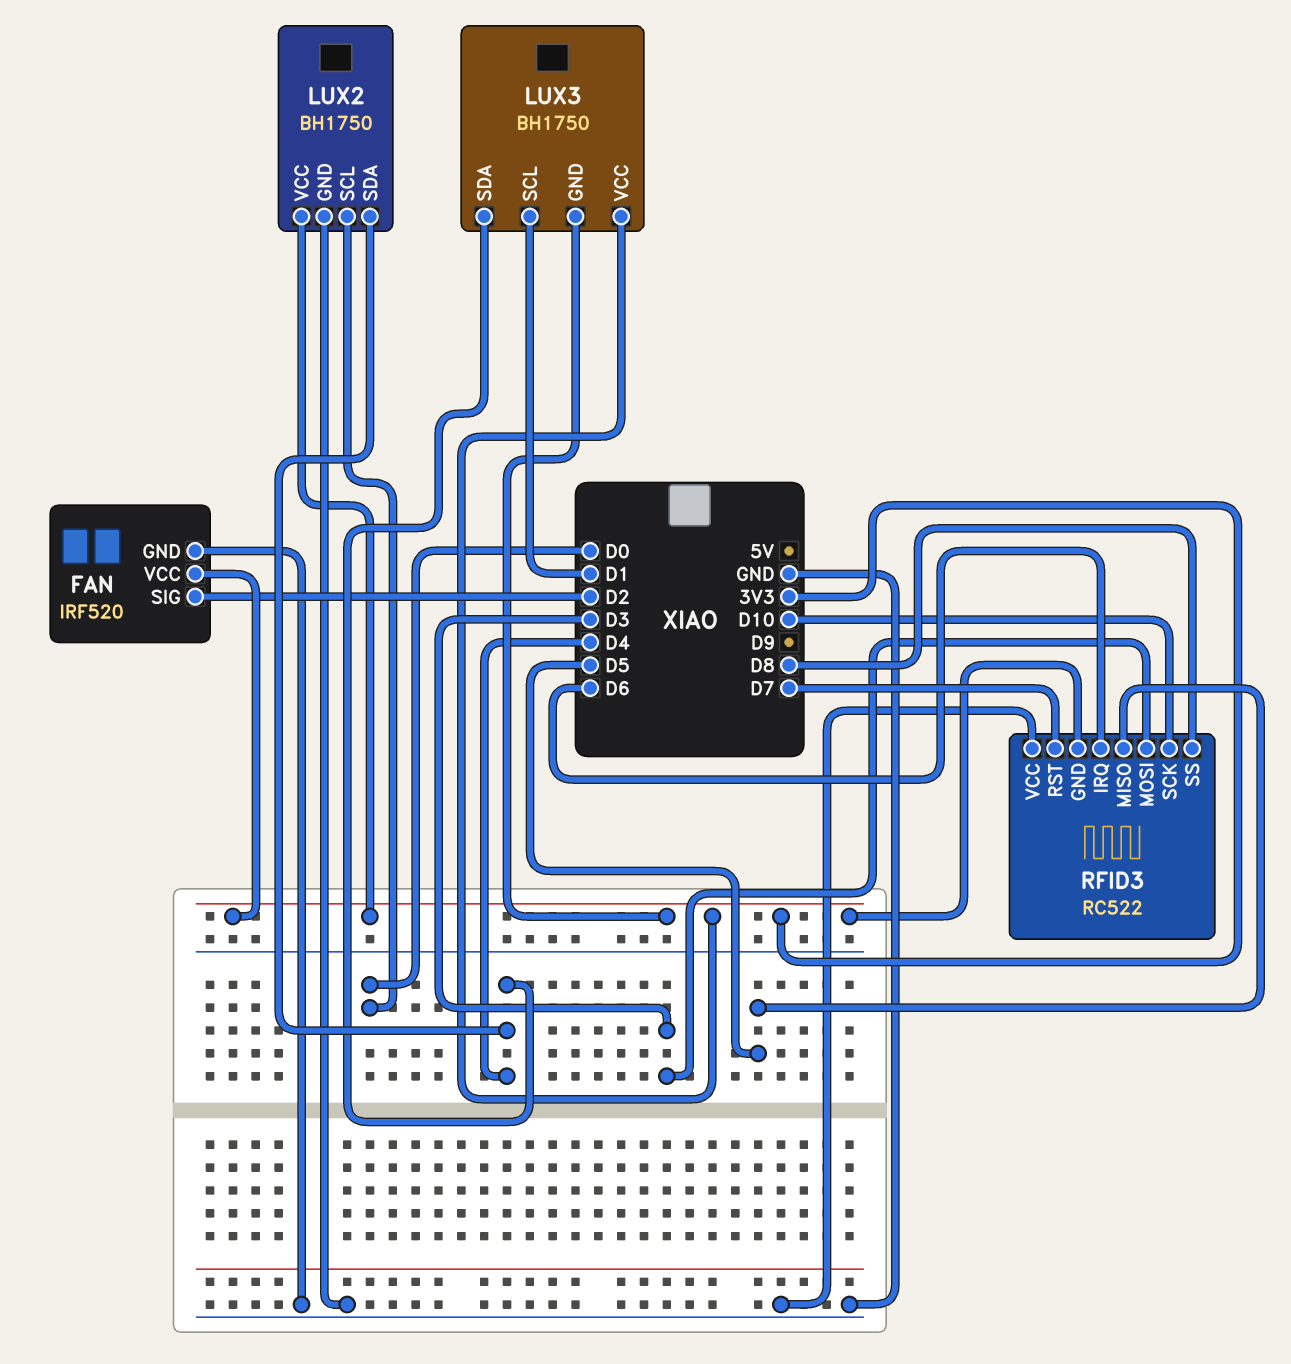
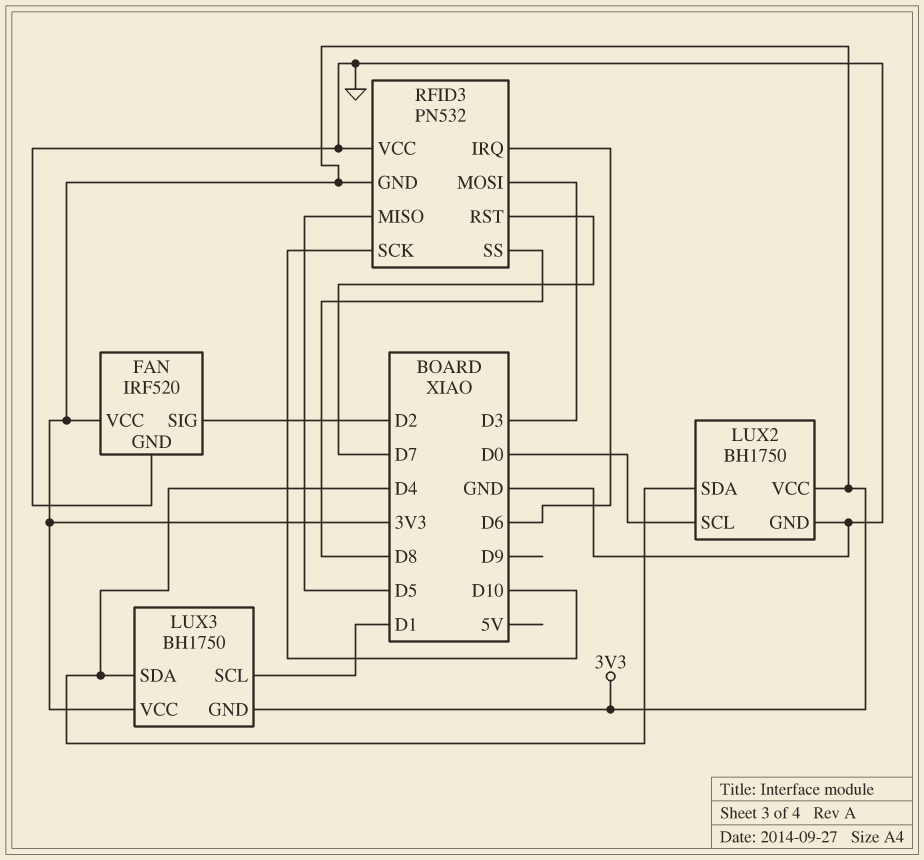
RFID3: RC522 -> PN532

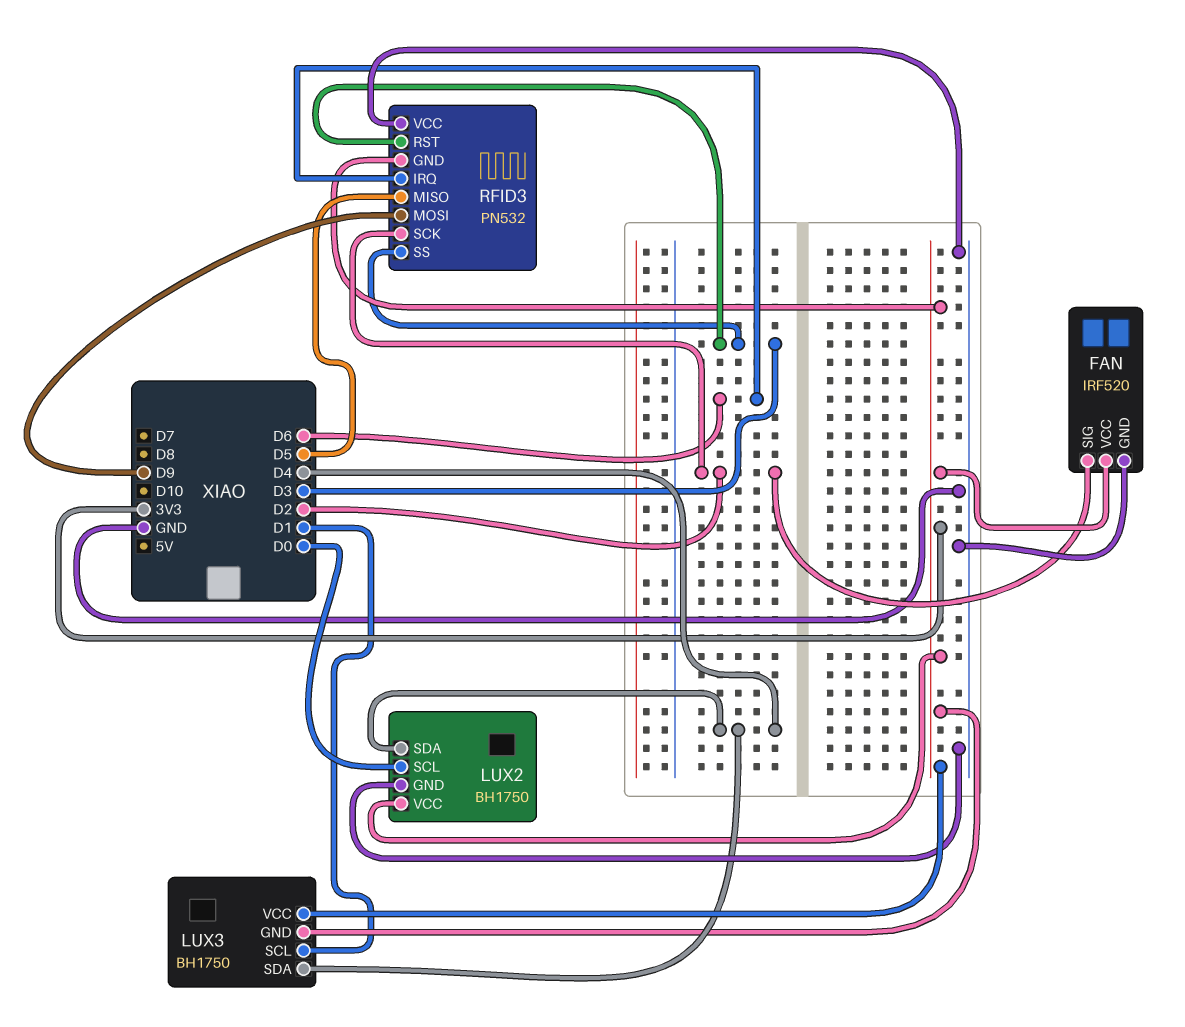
RFID3 pin MOSI: D3 -> D9
RFID3 pin RST: D7 -> D3
RFID3 pin SCK: D10 -> D2
RFID3 pin SS: D8 -> D3

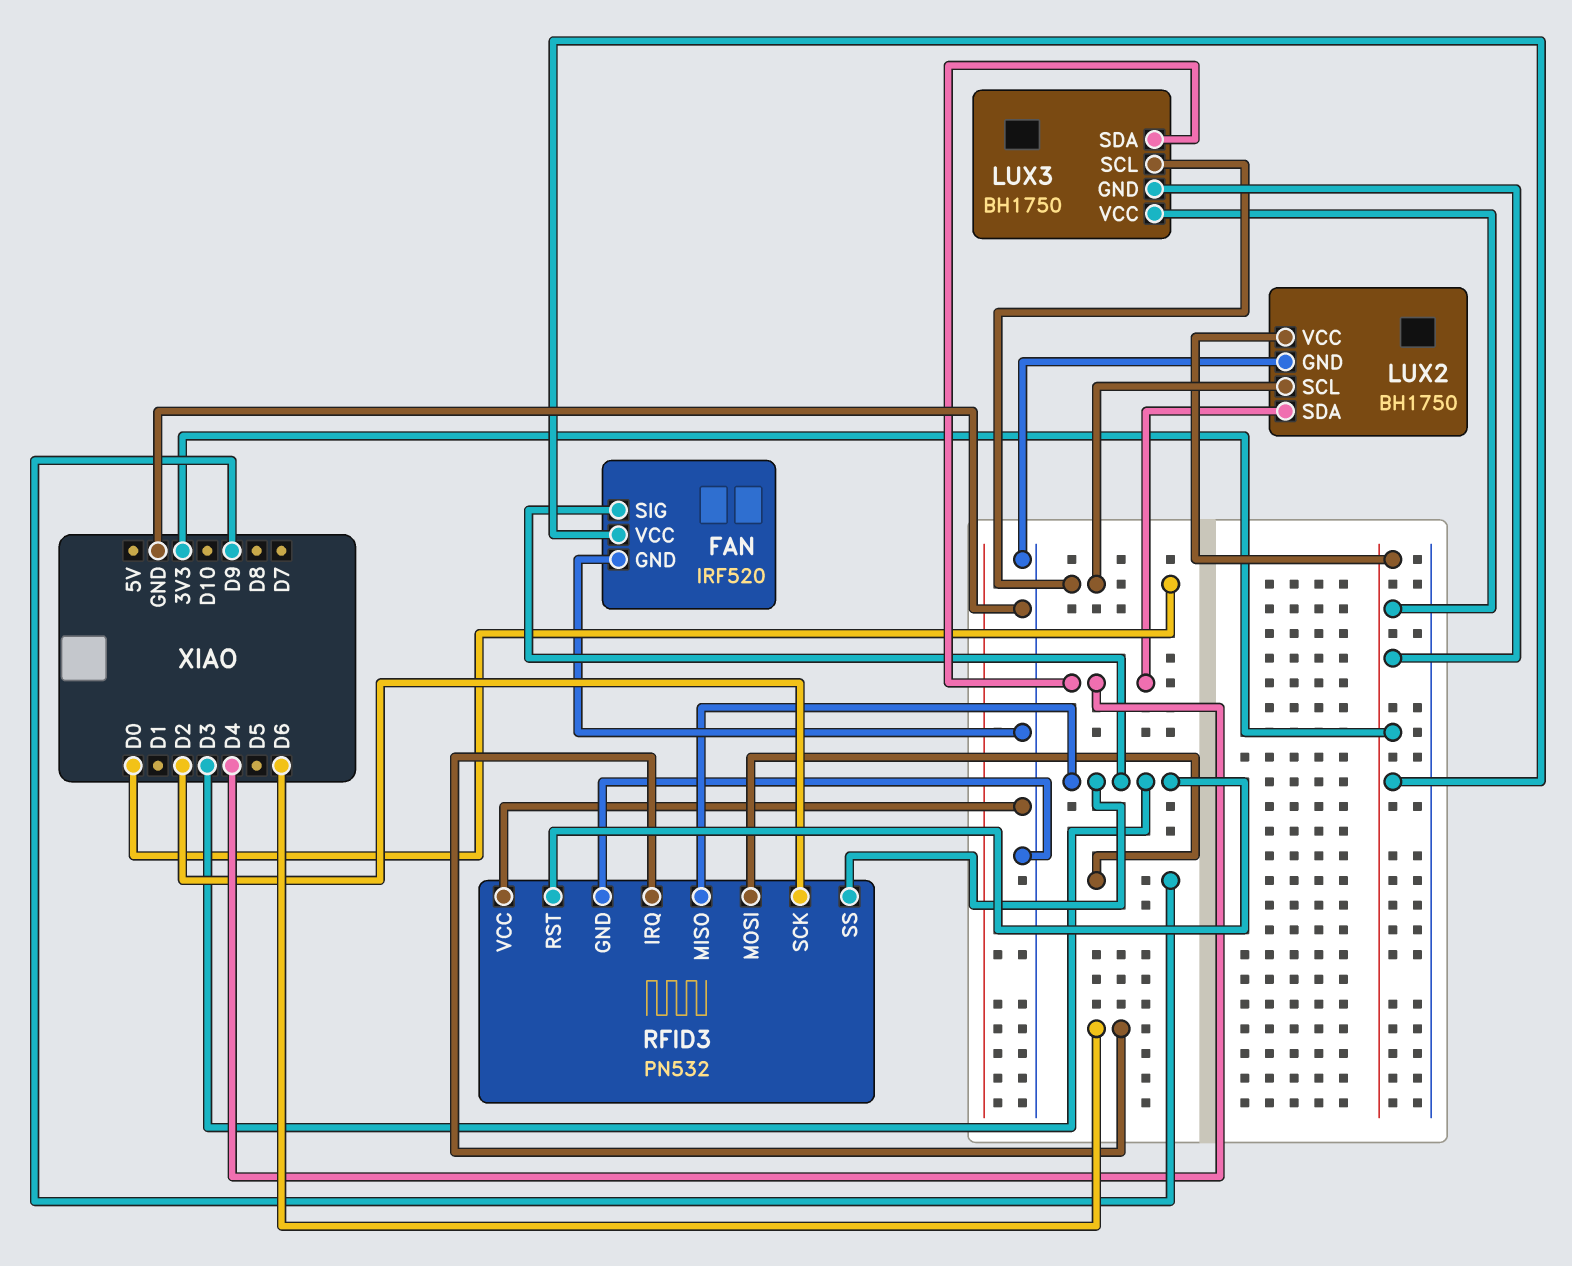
FAN pin SIG: D2 -> D3
LUX3 pin SCL: D1 -> D0
RFID3 pin GND: 3V3 -> GND
RFID3 pin MISO: D5 -> D3

